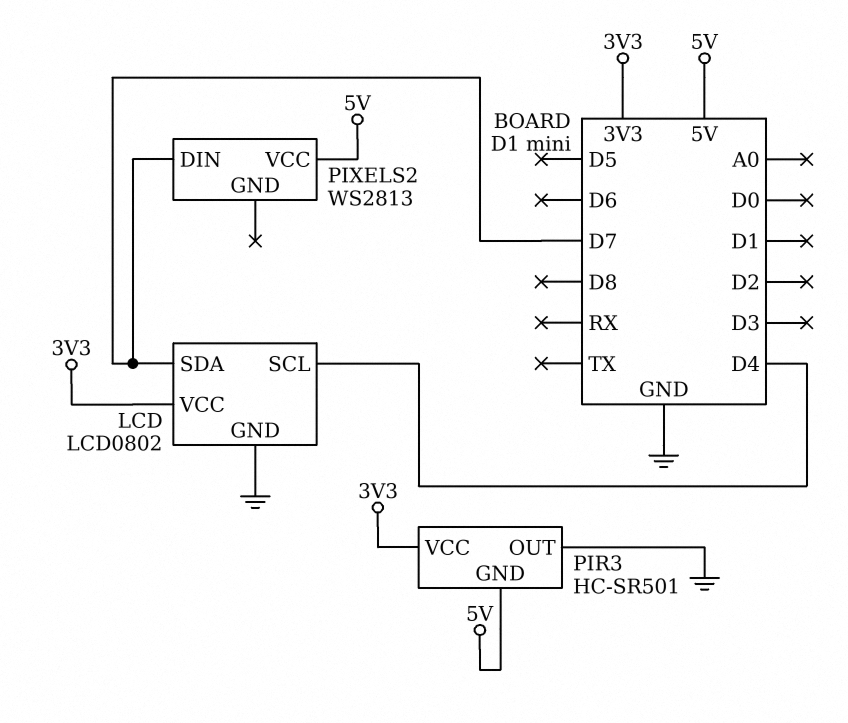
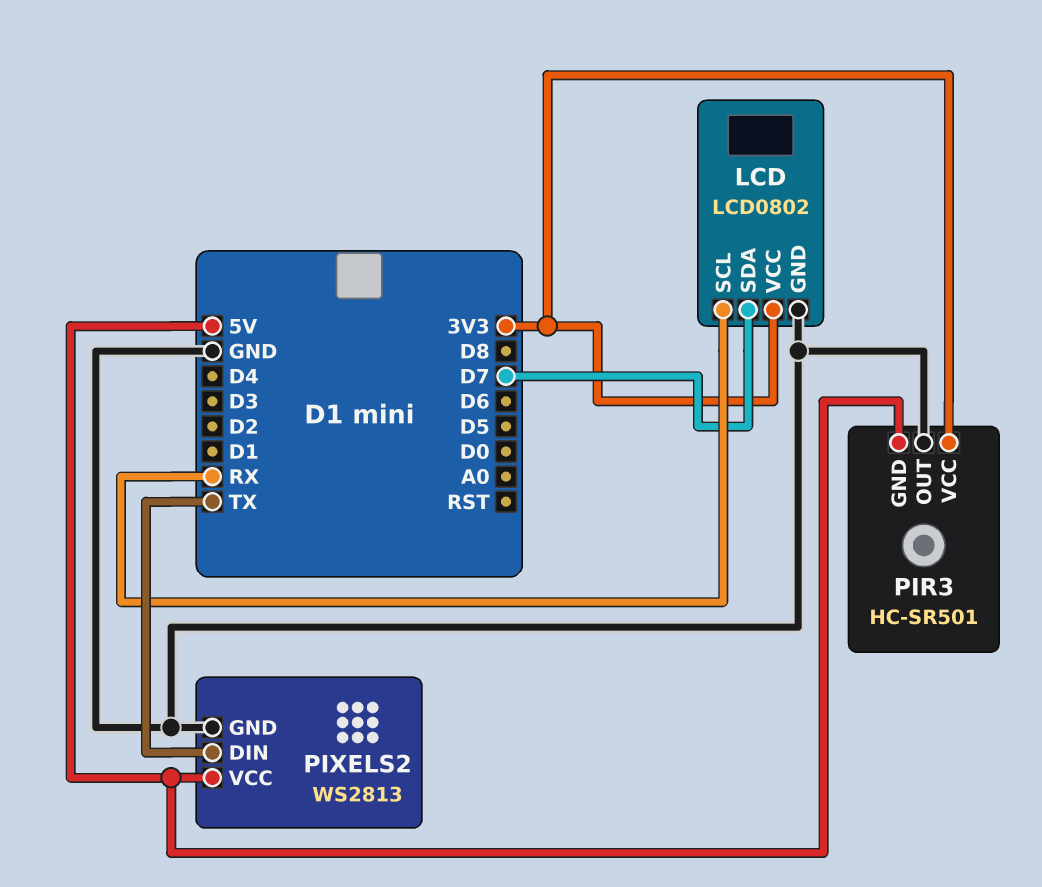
LCD pin SCL: D4 -> RX
PIXELS2 pin DIN: D7 -> TX
PIXELS2 pin GND: none -> GND

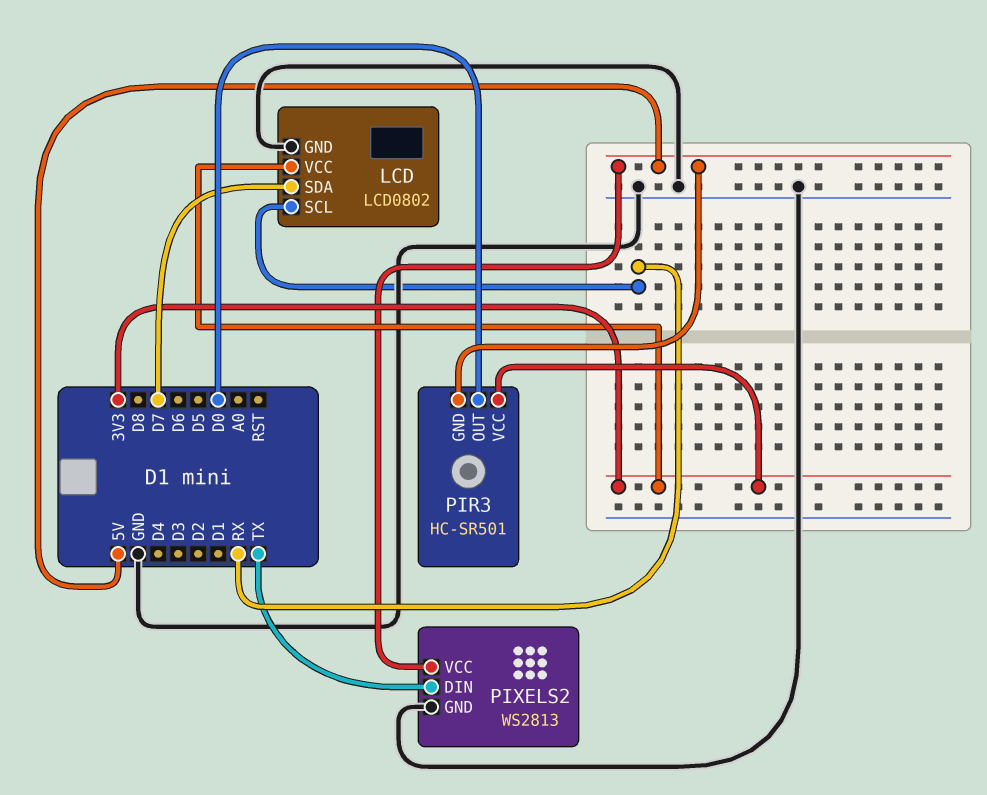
PIR3 pin OUT: GND -> D0

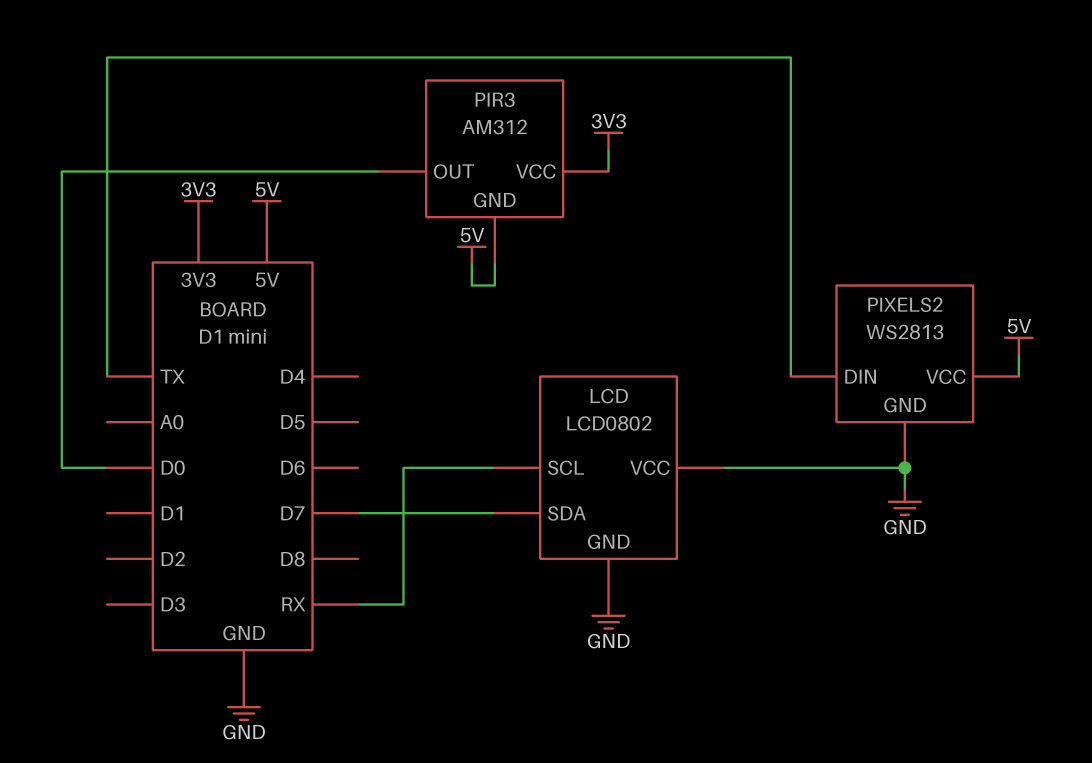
LCD pin VCC: 3V3 -> GND
PIR3: HC-SR501 -> AM312

